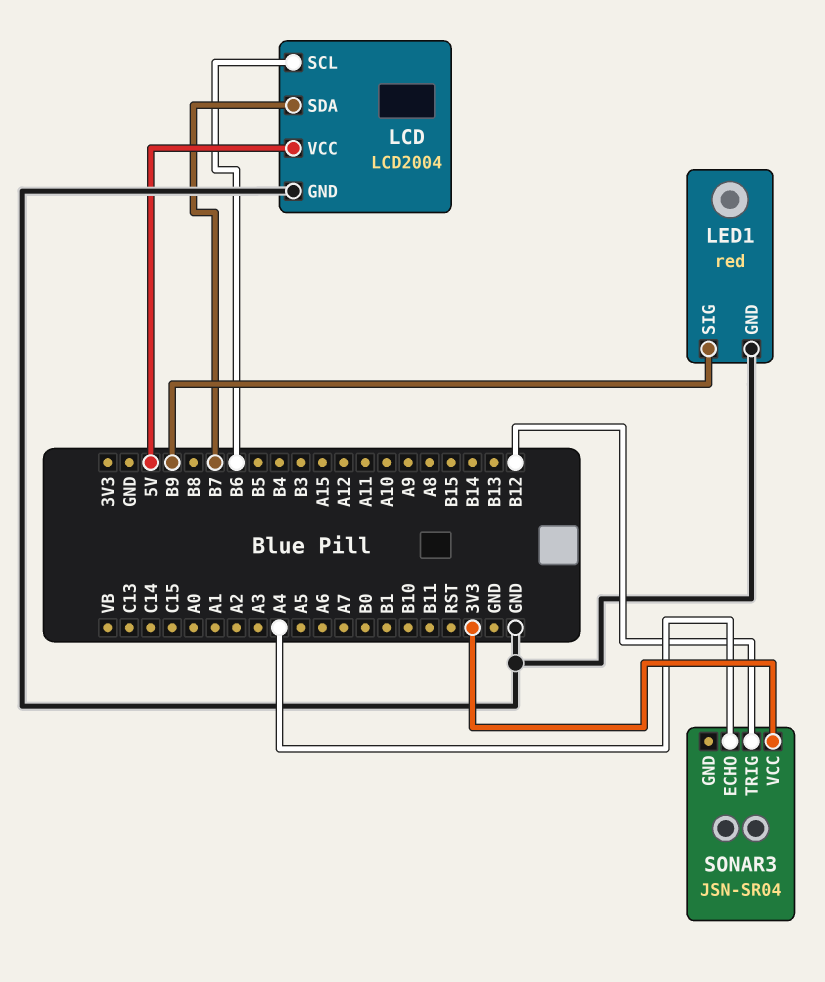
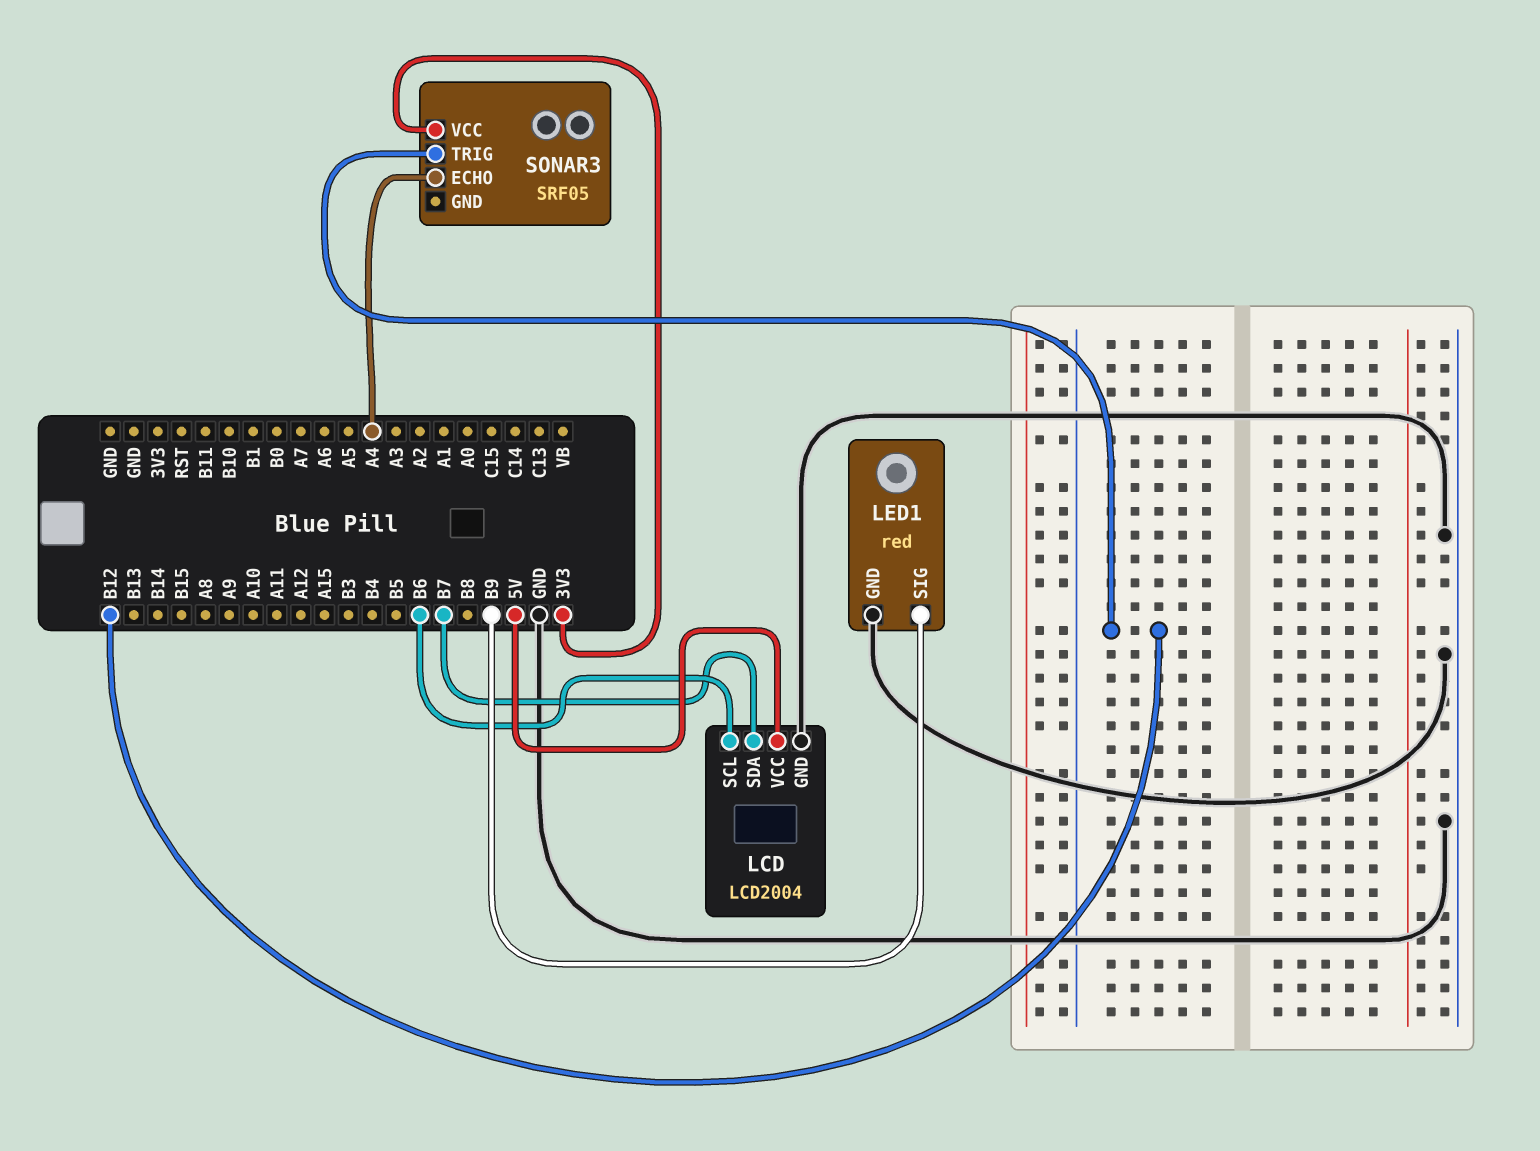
SONAR3: JSN-SR04 -> SRF05

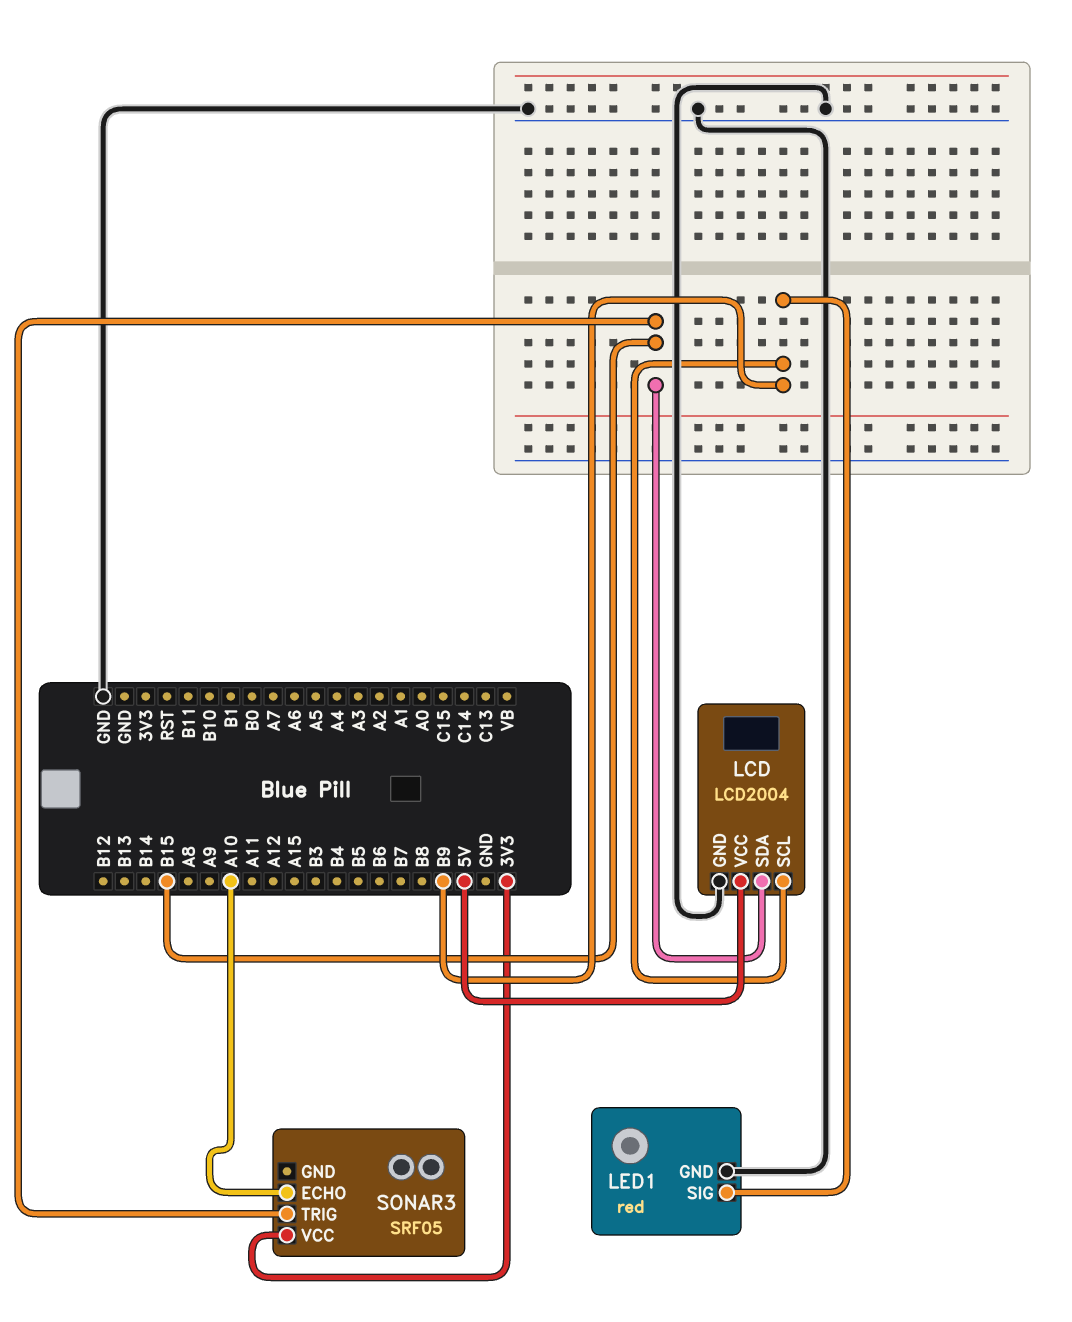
LCD pin SCL: B6 -> B9
LCD pin SDA: B7 -> B15
SONAR3 pin ECHO: A4 -> A10
SONAR3 pin TRIG: B12 -> B15

